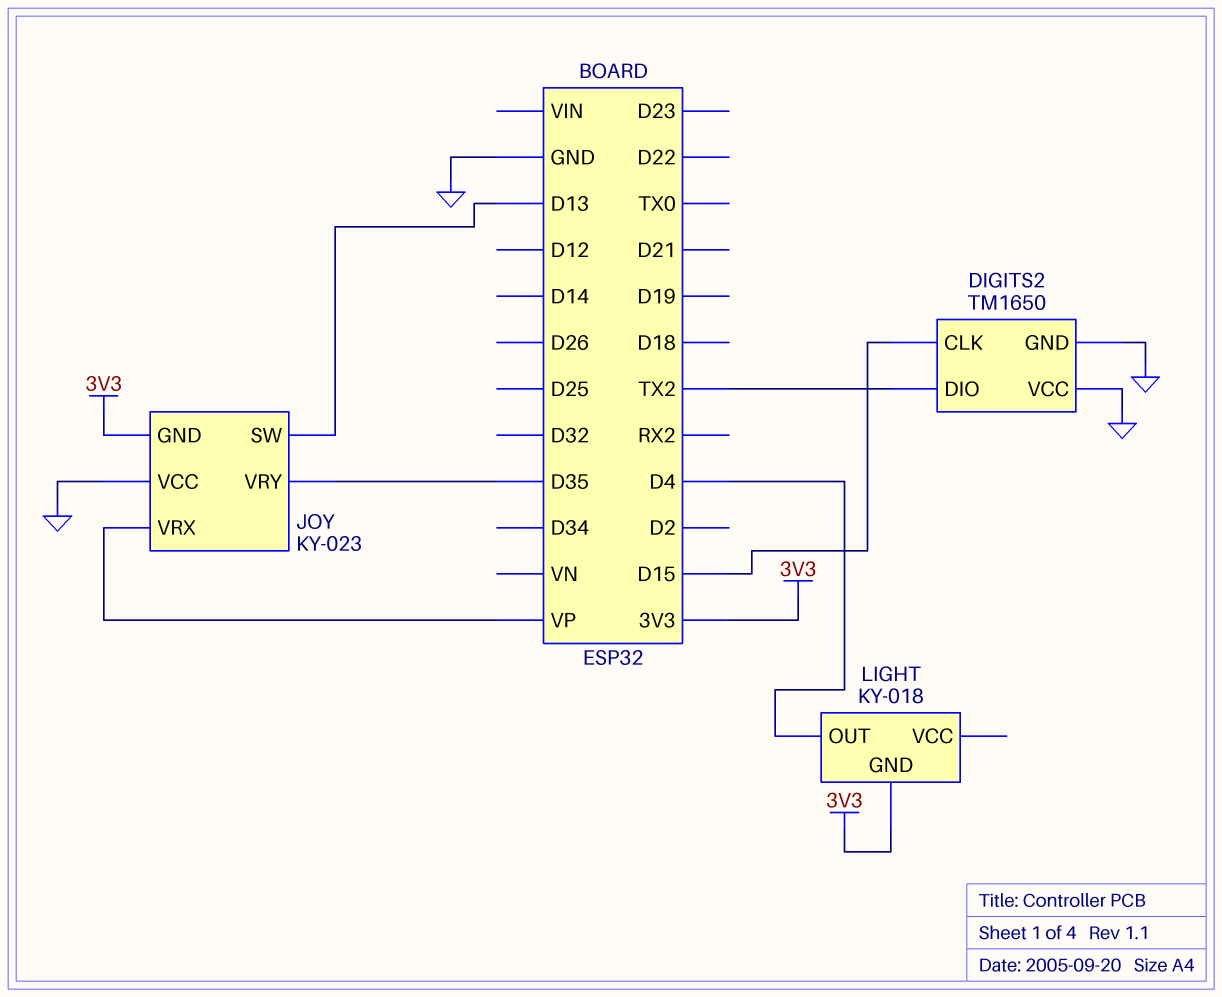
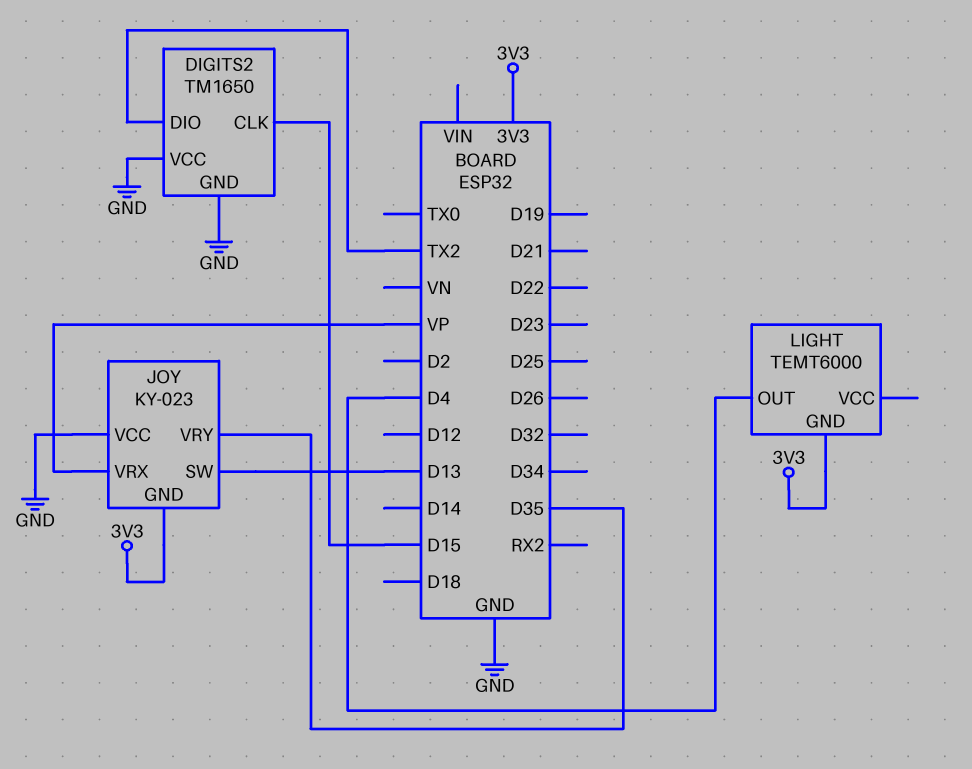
LIGHT: KY-018 -> TEMT6000

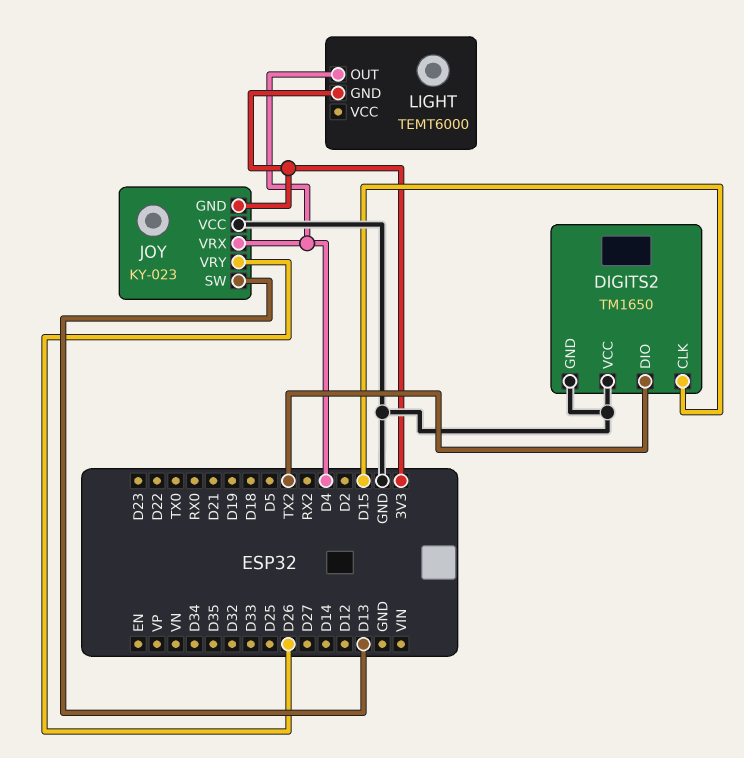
JOY pin VRX: VP -> D4
JOY pin VRY: D35 -> D26

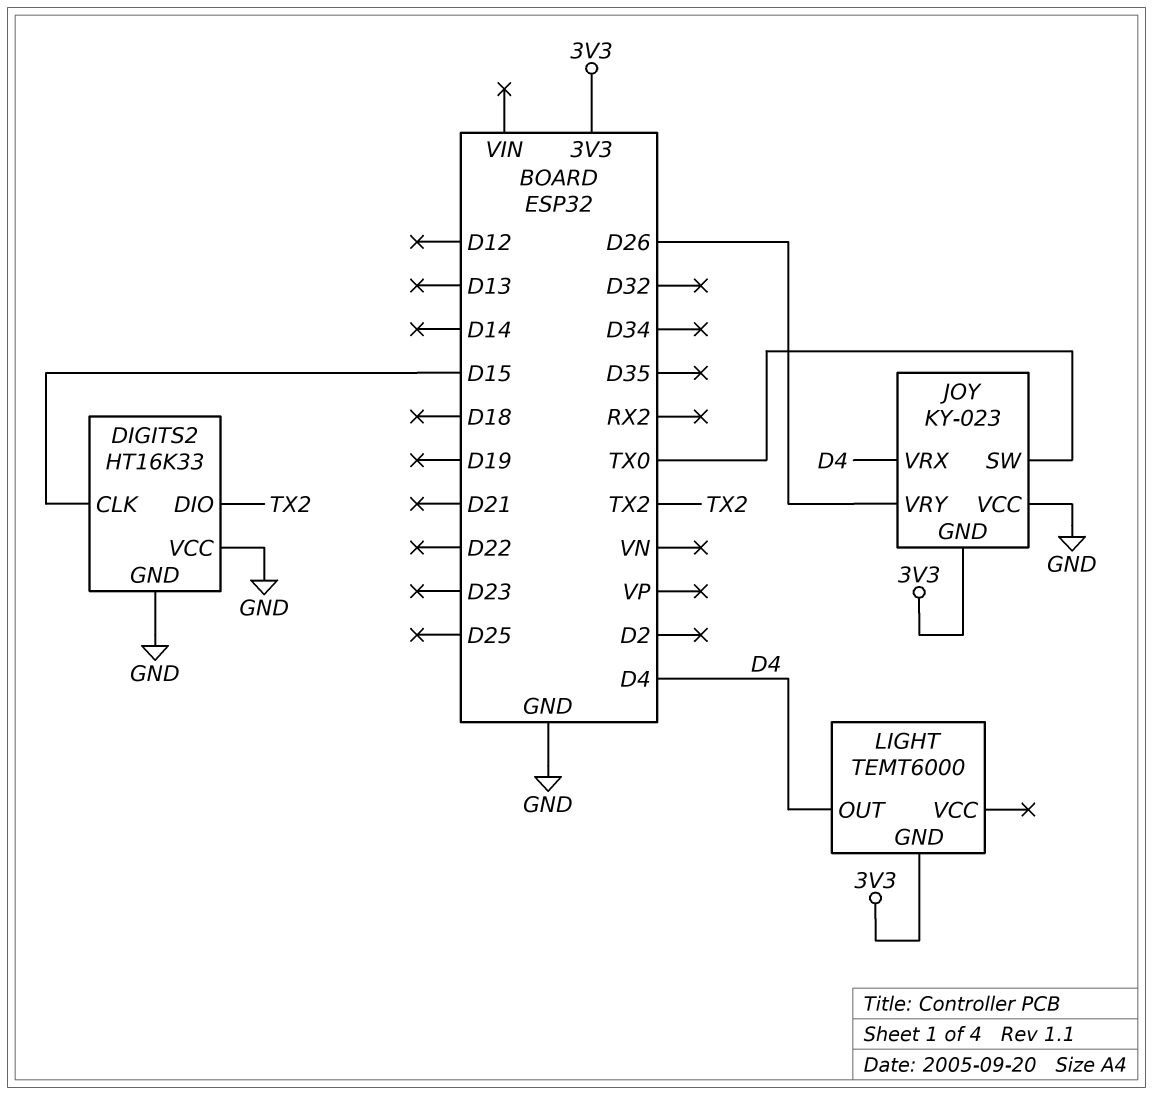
DIGITS2: TM1650 -> HT16K33
JOY pin SW: D13 -> TX0

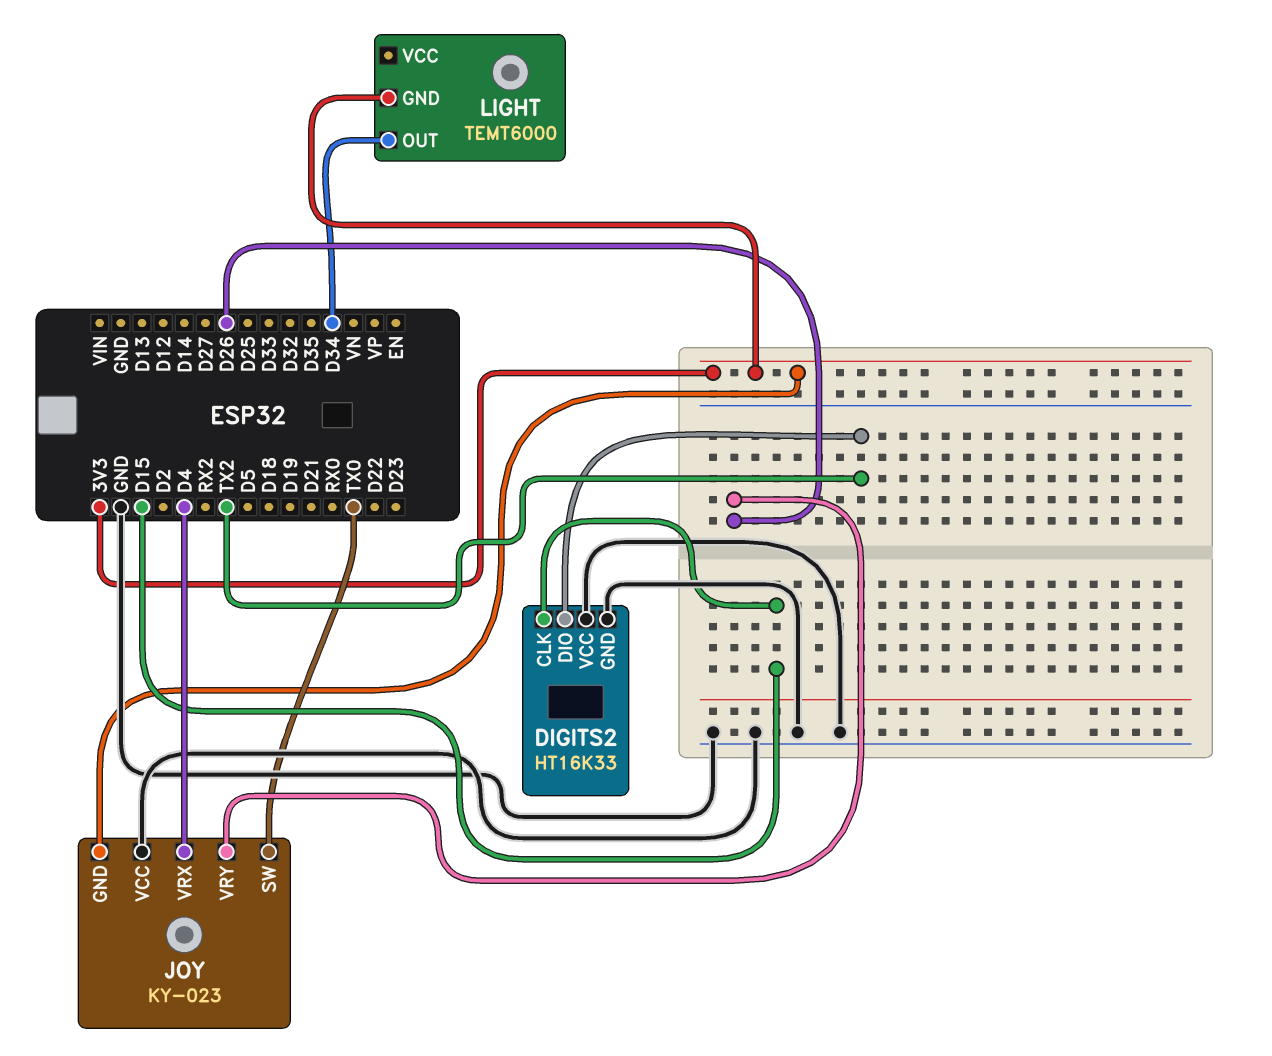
LIGHT pin OUT: D4 -> D34

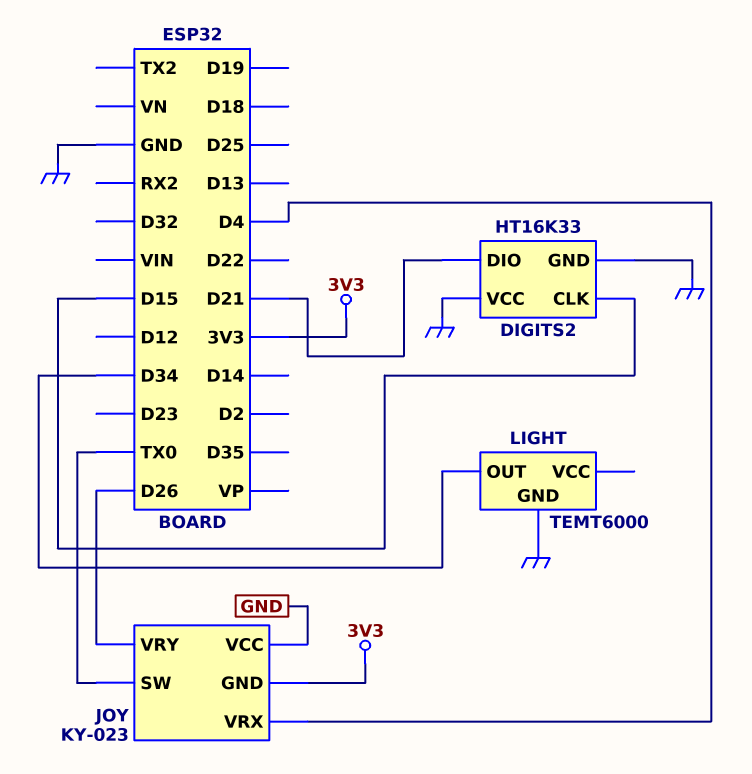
DIGITS2 pin DIO: TX2 -> D21
LIGHT pin GND: 3V3 -> GND

